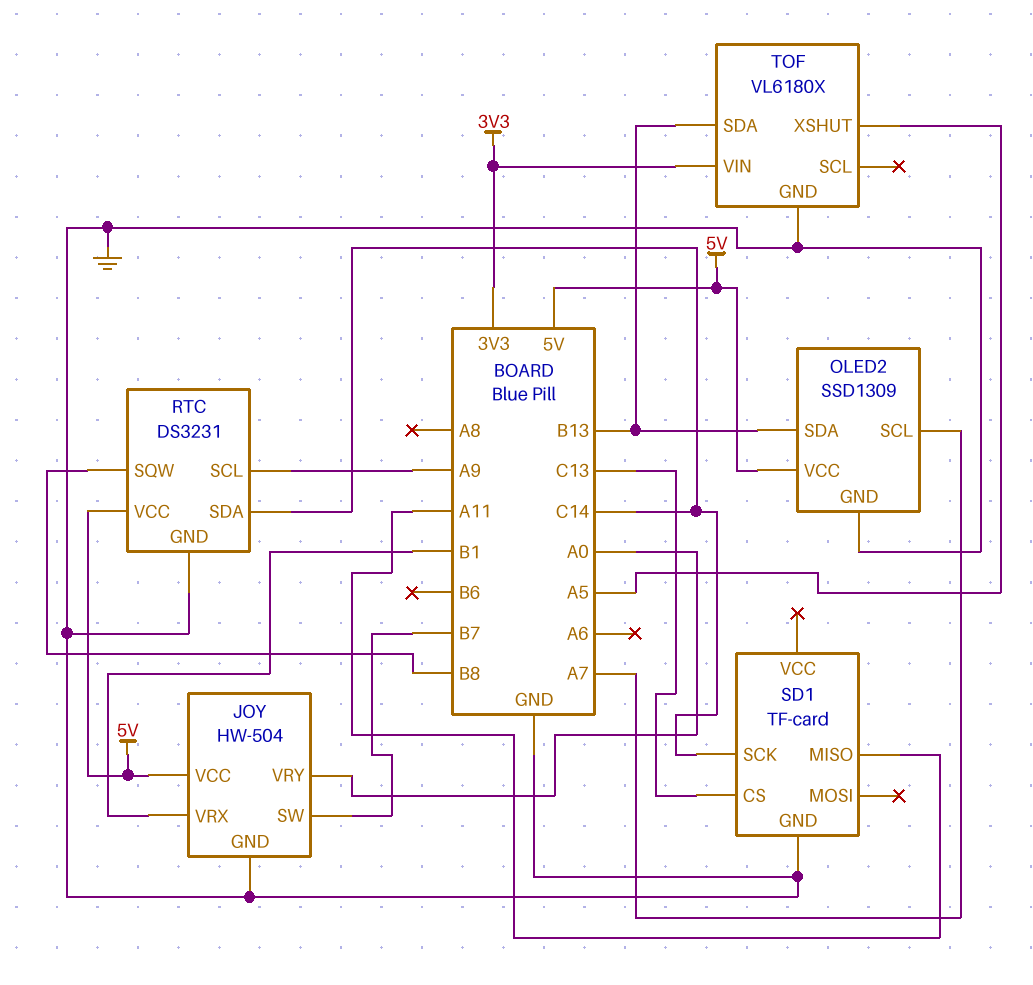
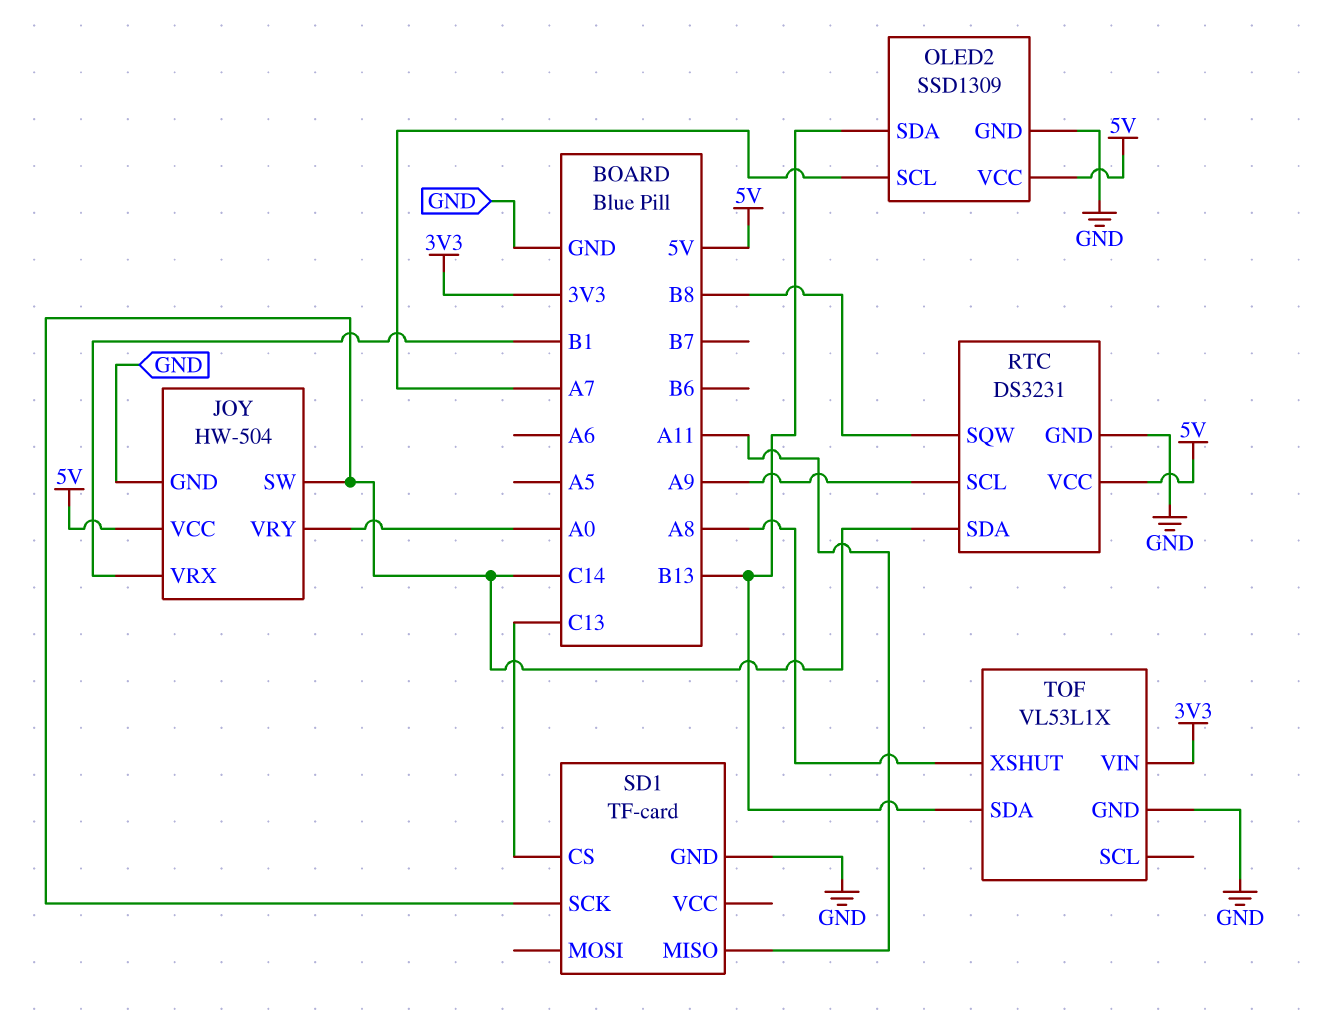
JOY pin SW: B7 -> C14
TOF: VL6180X -> VL53L1X
TOF pin XSHUT: A5 -> A8

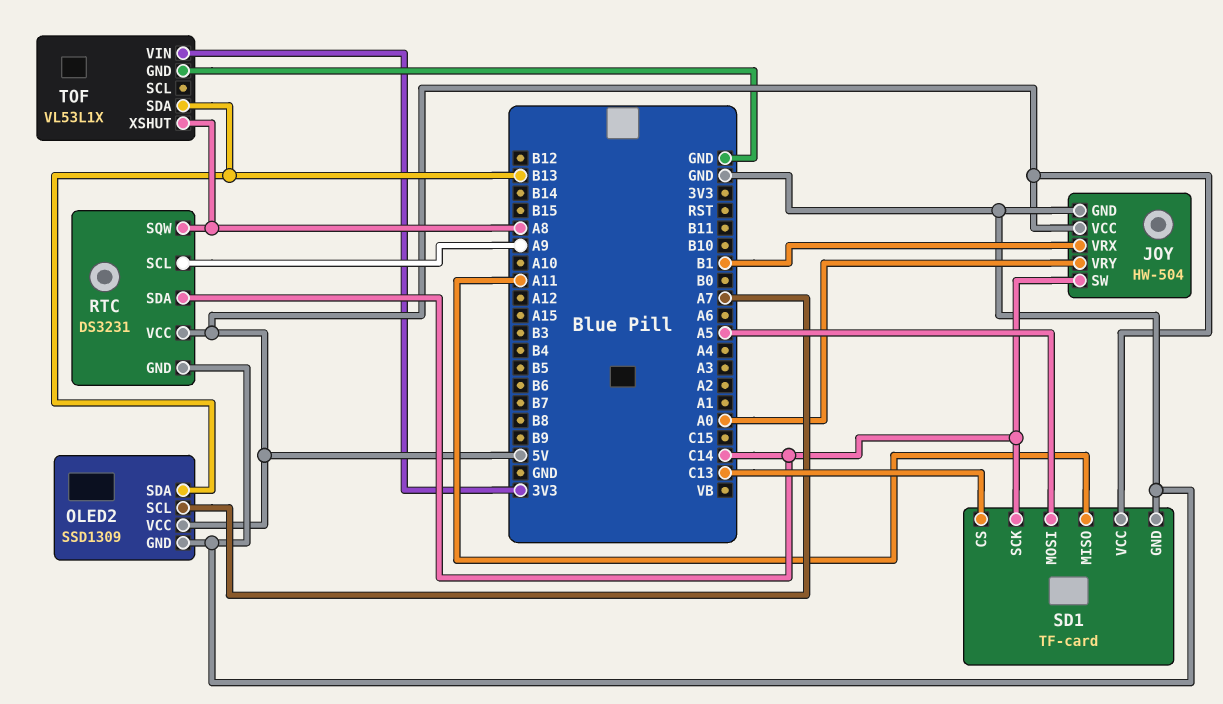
RTC pin SQW: B8 -> A8
SD1 pin MOSI: none -> A5
SD1 pin VCC: none -> 5V

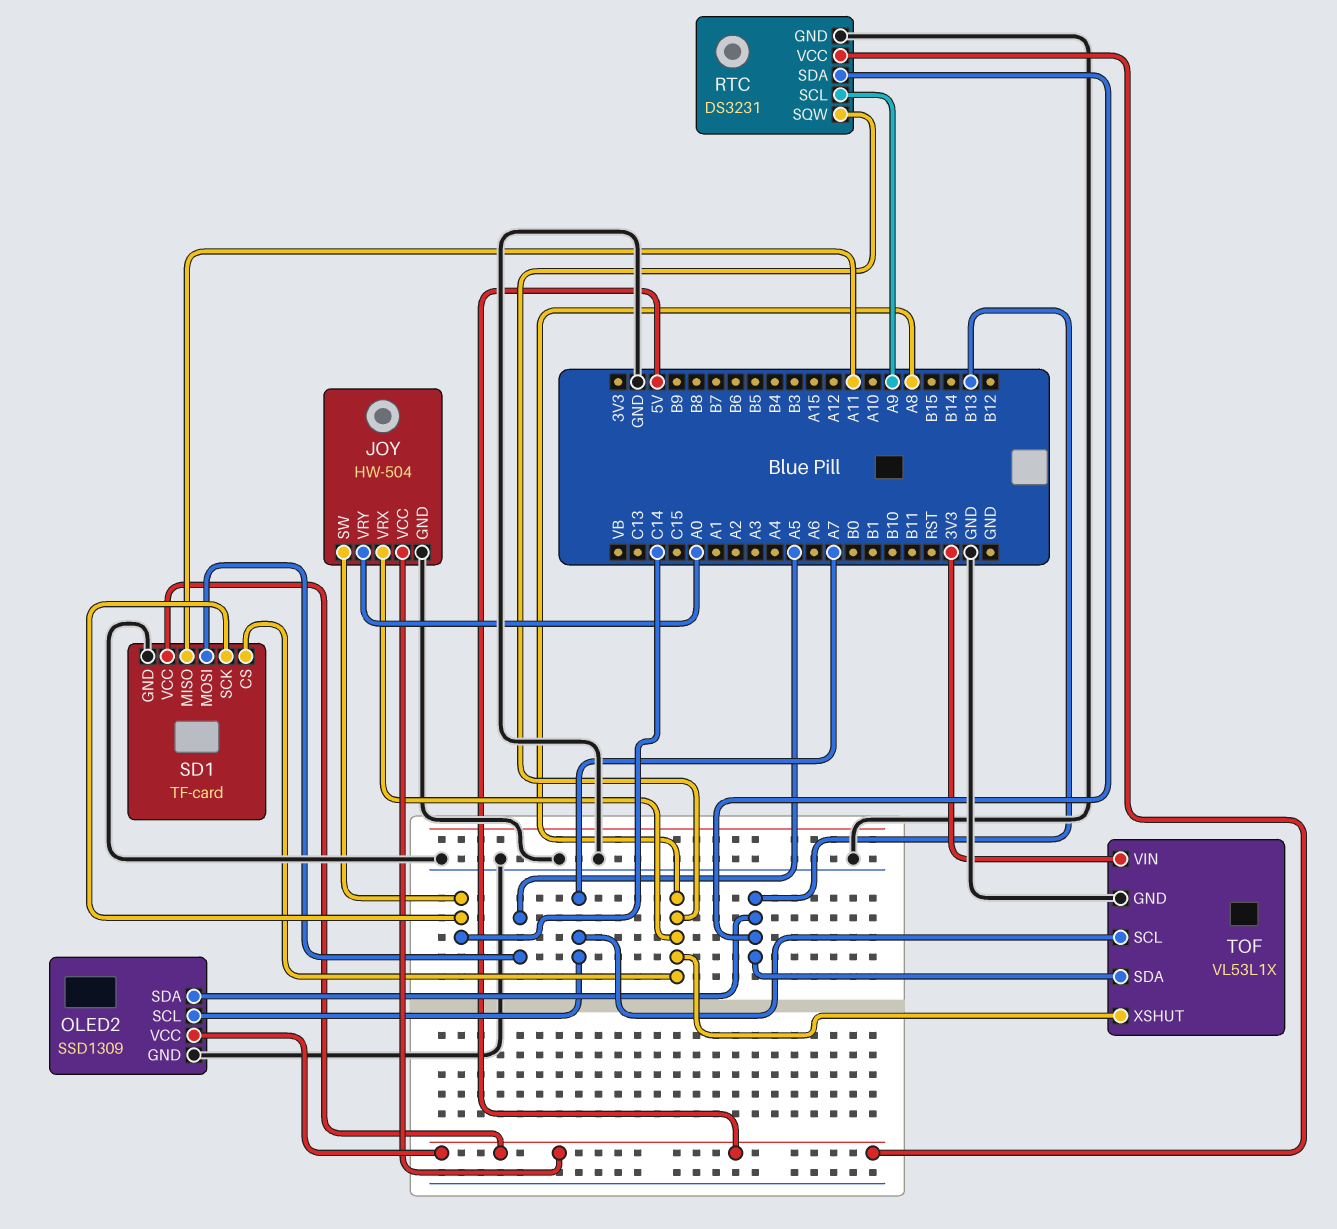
JOY pin VRX: B1 -> A8
RTC pin SDA: C14 -> B13
SD1 pin CS: C13 -> A8
TOF pin SCL: none -> A7

